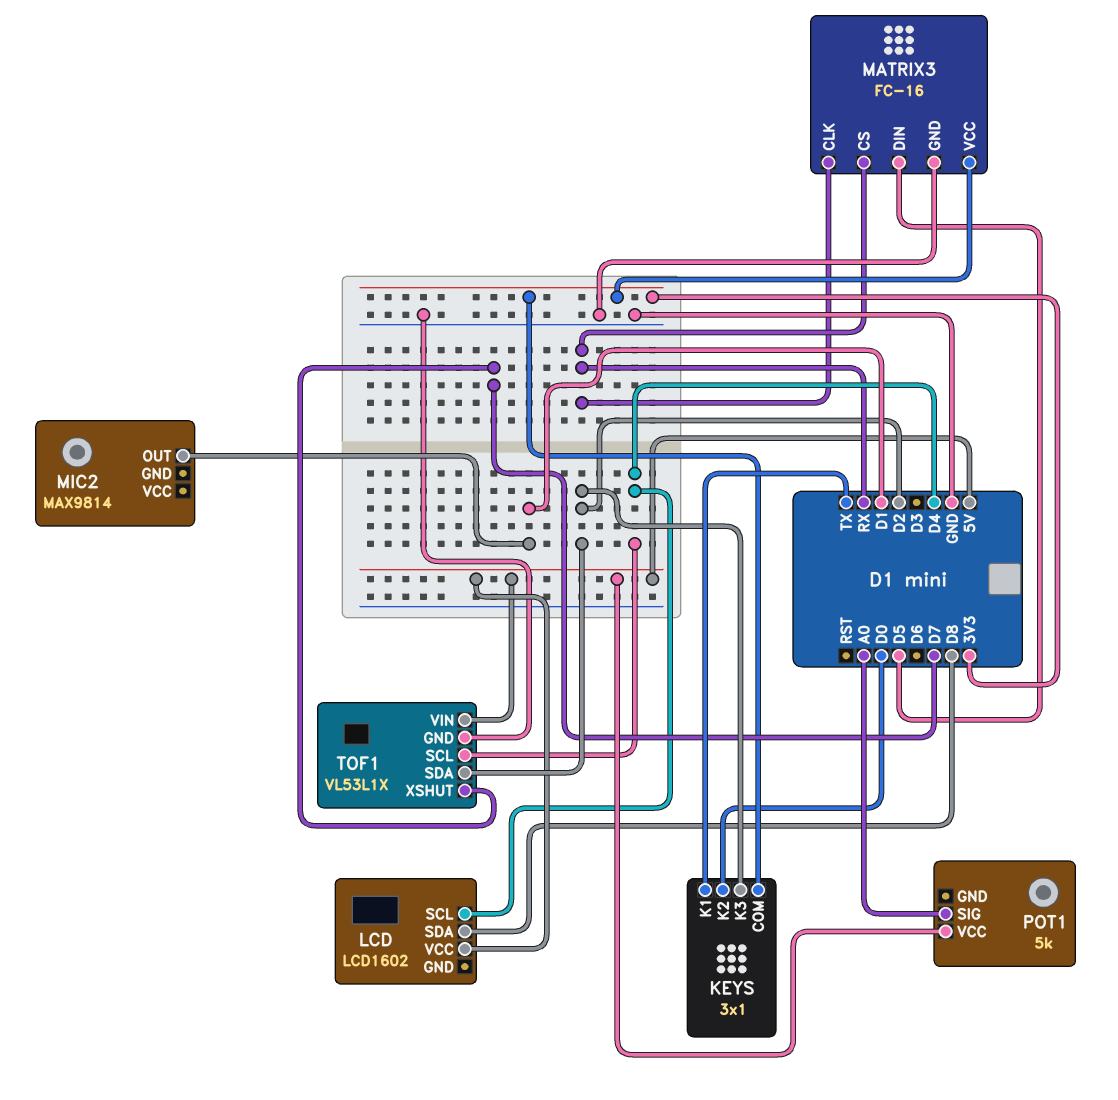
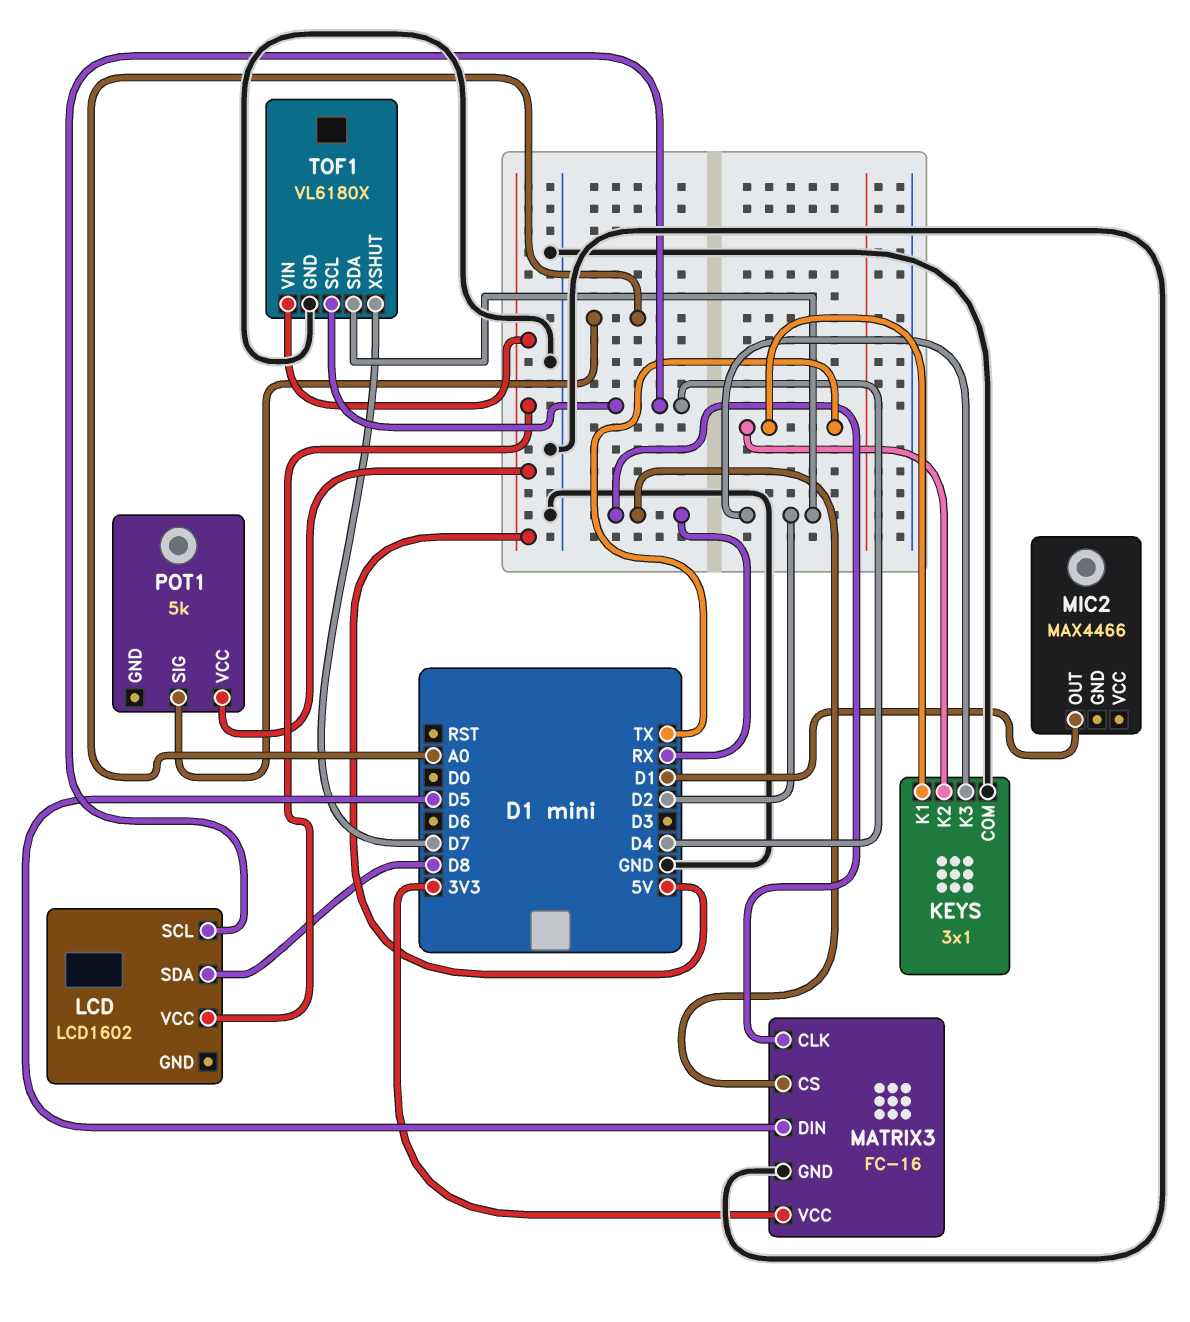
KEYS pin COM: 3V3 -> GND
KEYS pin K2: D0 -> TX
MIC2: MAX9814 -> MAX4466
TOF1: VL53L1X -> VL6180X

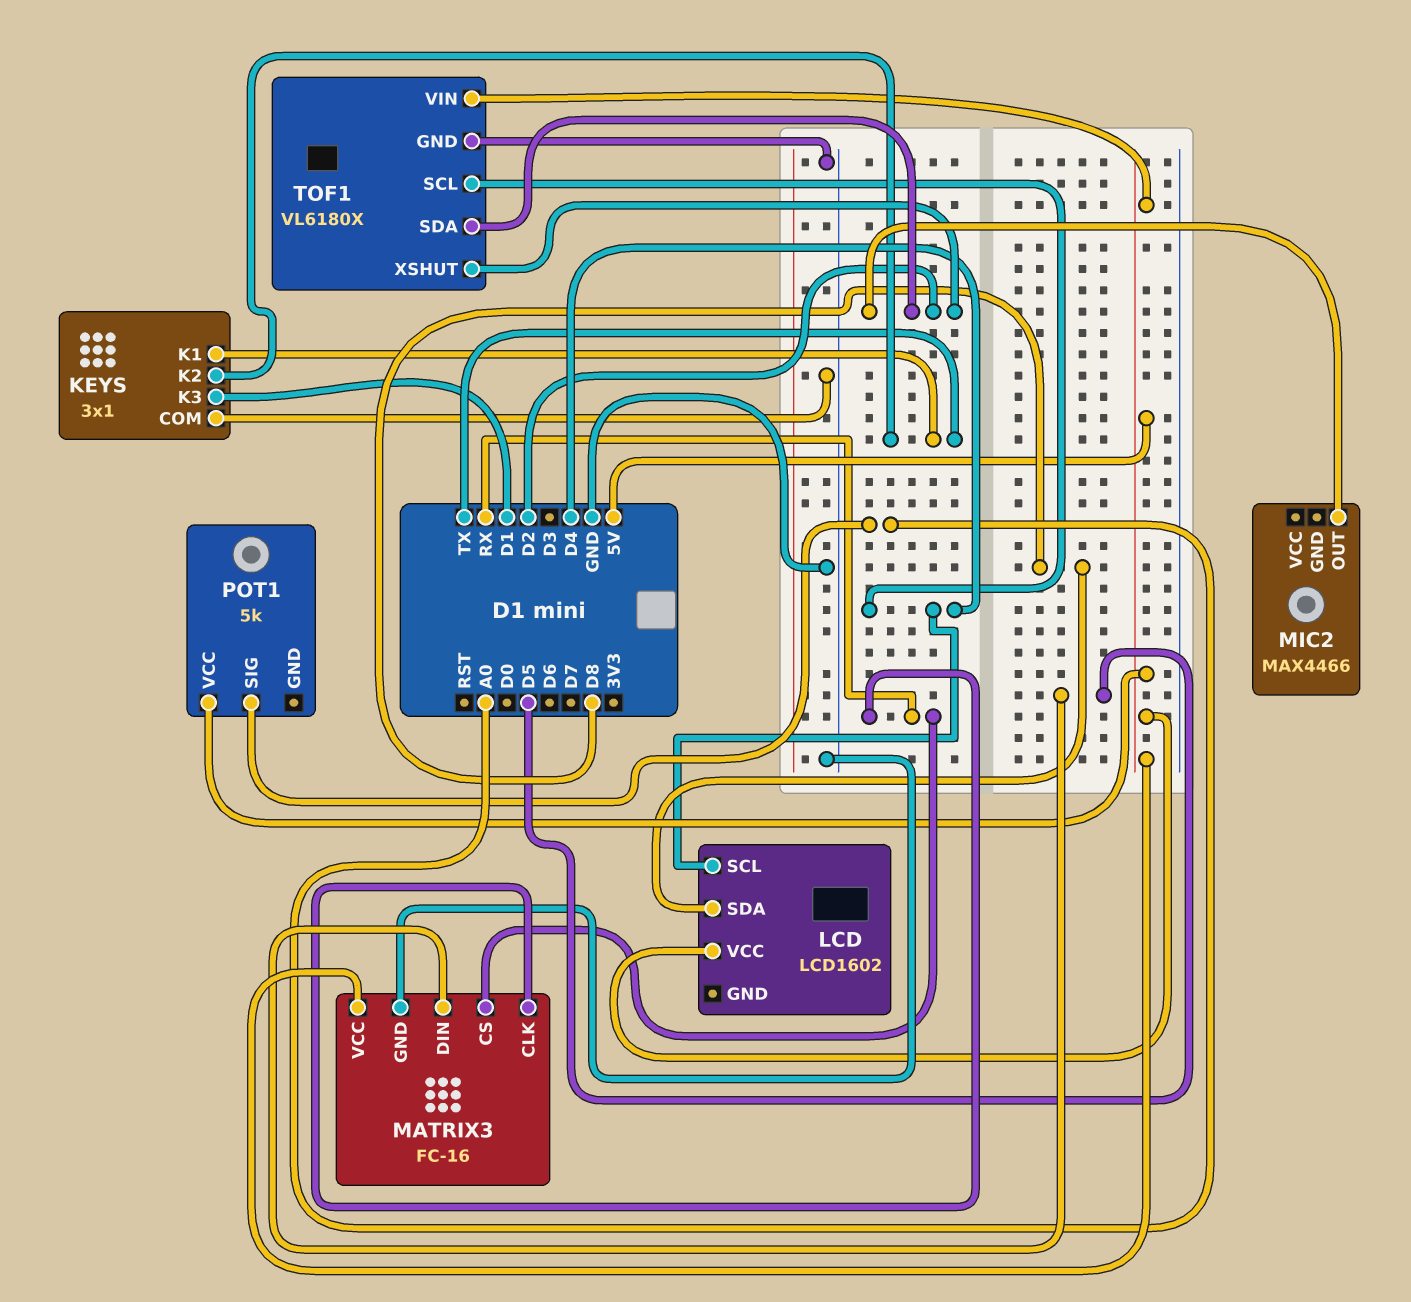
KEYS pin K3: D2 -> D1
MATRIX3 pin VCC: 3V3 -> 5V
MIC2 pin OUT: D1 -> D2
TOF1 pin XSHUT: D7 -> D2

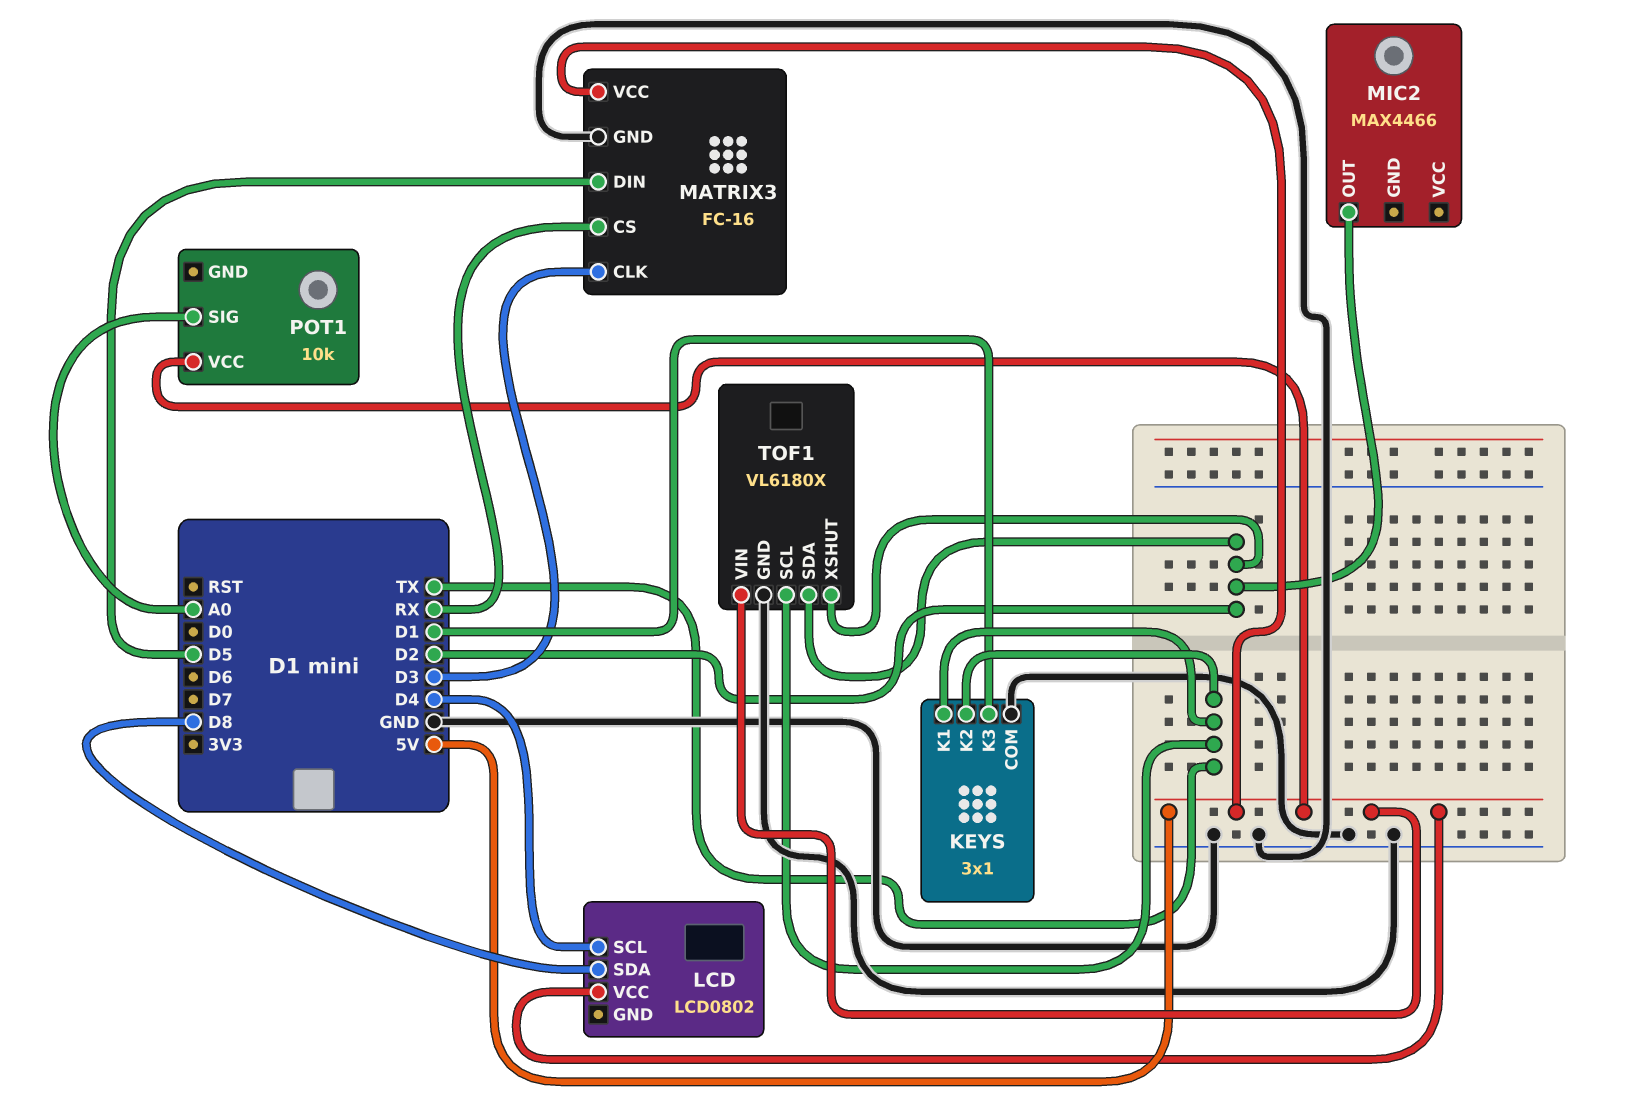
LCD: LCD1602 -> LCD0802
MATRIX3 pin CLK: RX -> D3
POT1: 5k -> 10k
TOF1 pin SCL: D4 -> TX

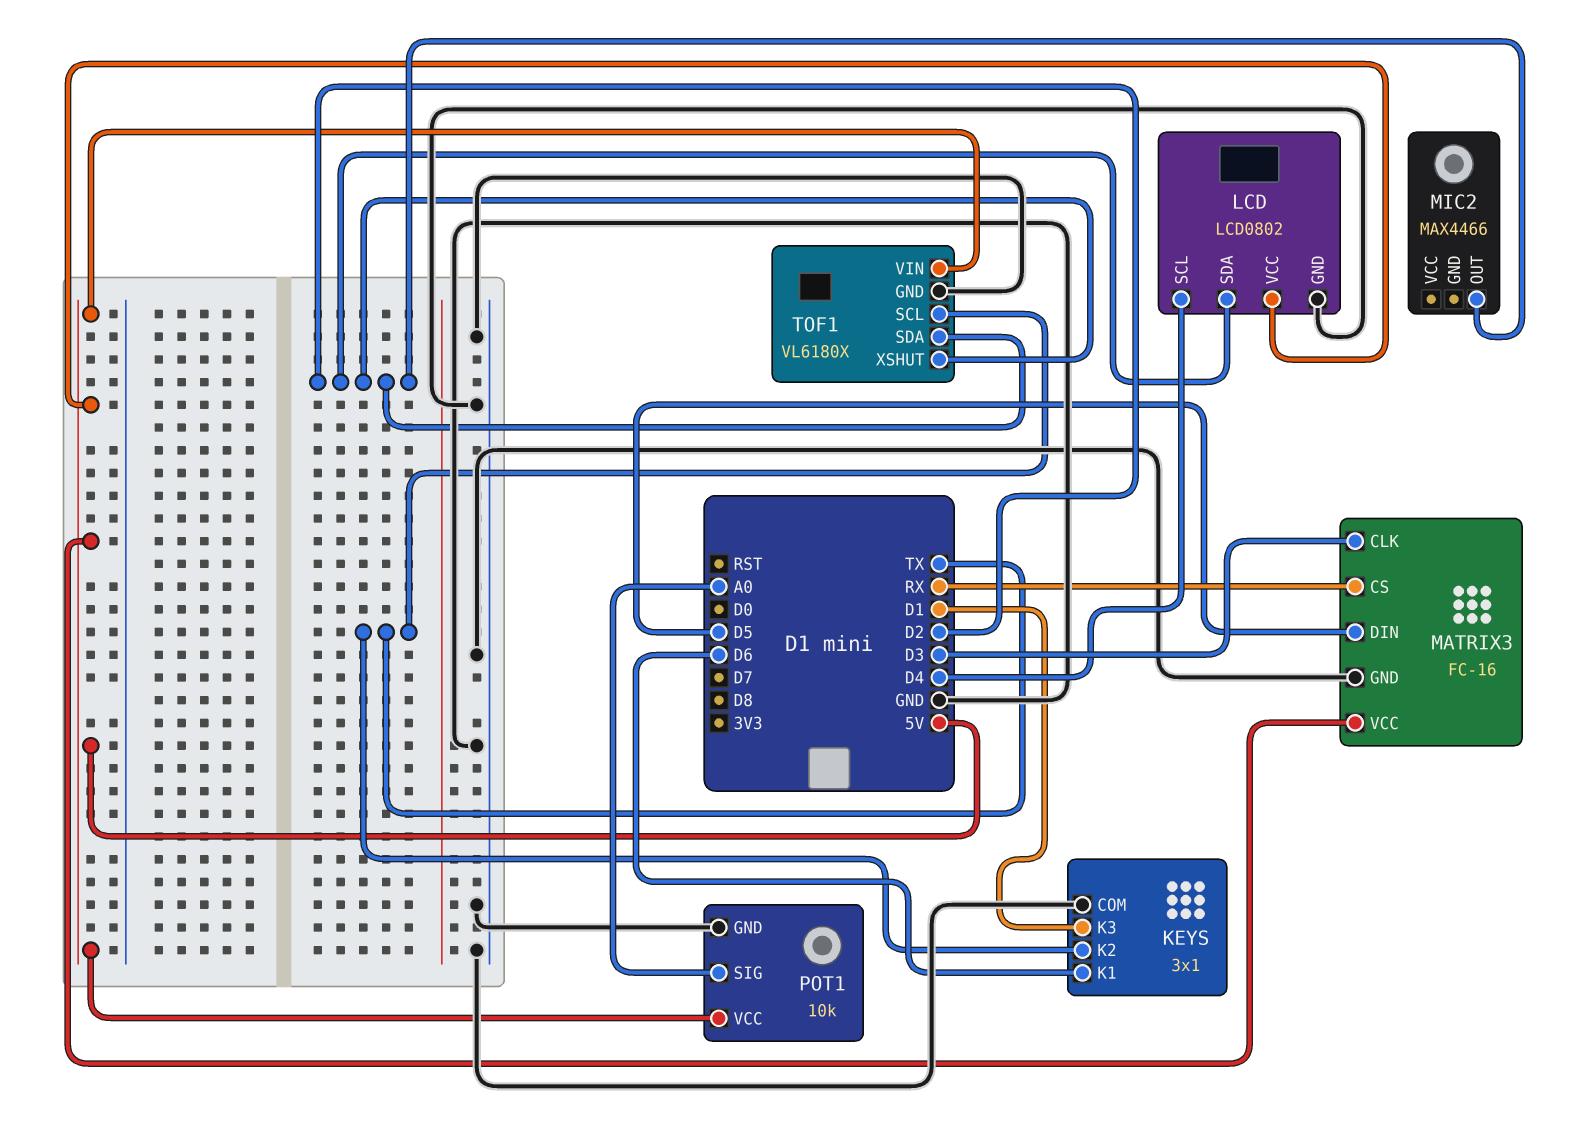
KEYS pin K1: TX -> D6
LCD pin GND: none -> GND
LCD pin SDA: D8 -> D2
POT1 pin GND: none -> GND

